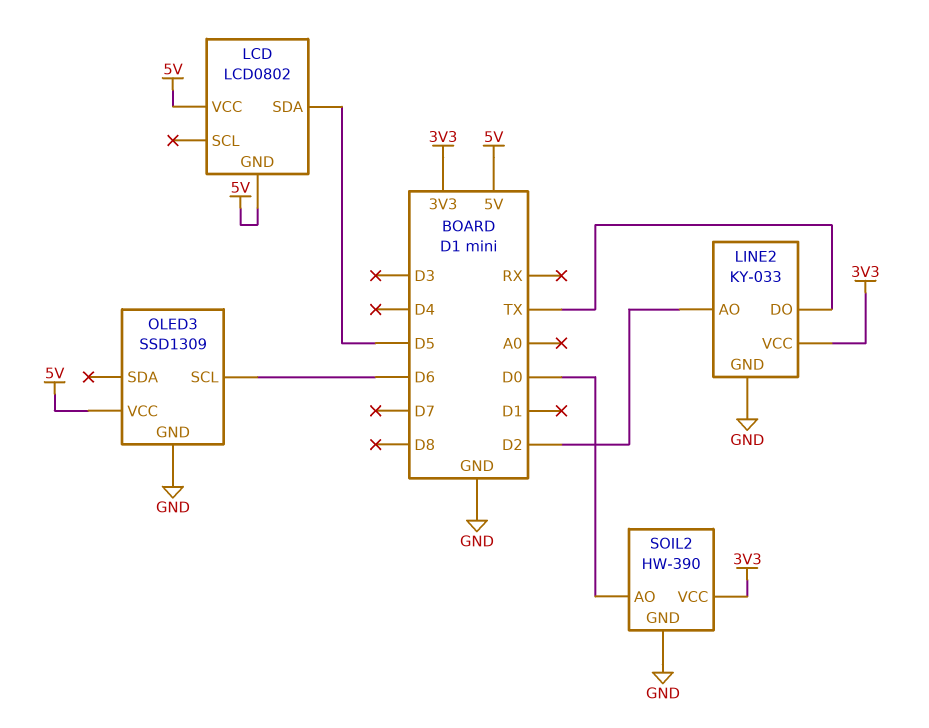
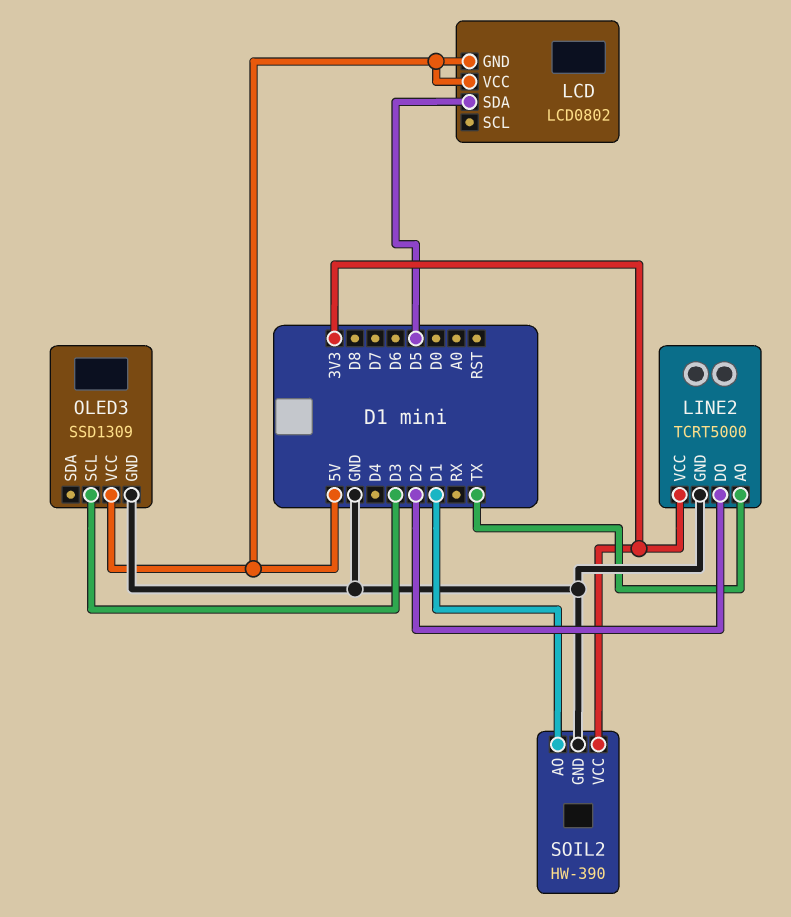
LINE2: KY-033 -> TCRT5000
LINE2 pin AO: D2 -> TX
LINE2 pin DO: TX -> D2
OLED3 pin SCL: D6 -> D3
SOIL2 pin AO: D0 -> D1

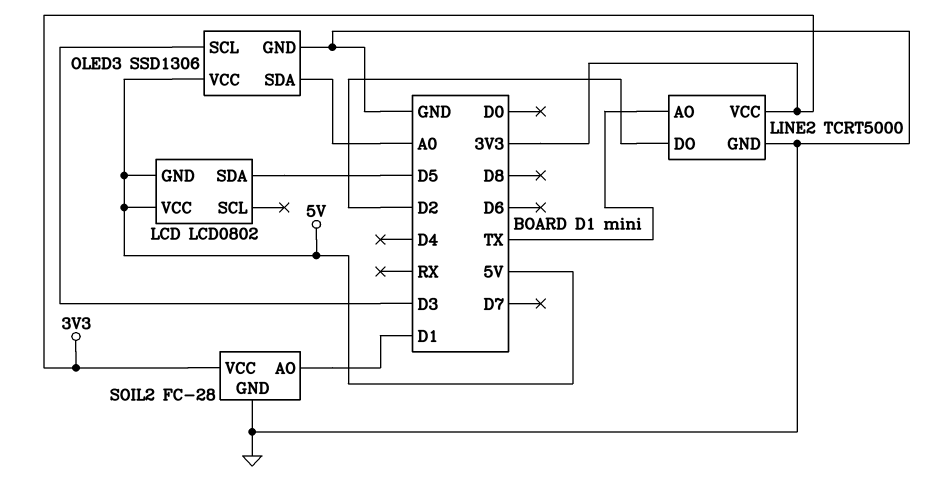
OLED3: SSD1309 -> SSD1306
OLED3 pin SDA: none -> A0
SOIL2: HW-390 -> FC-28

